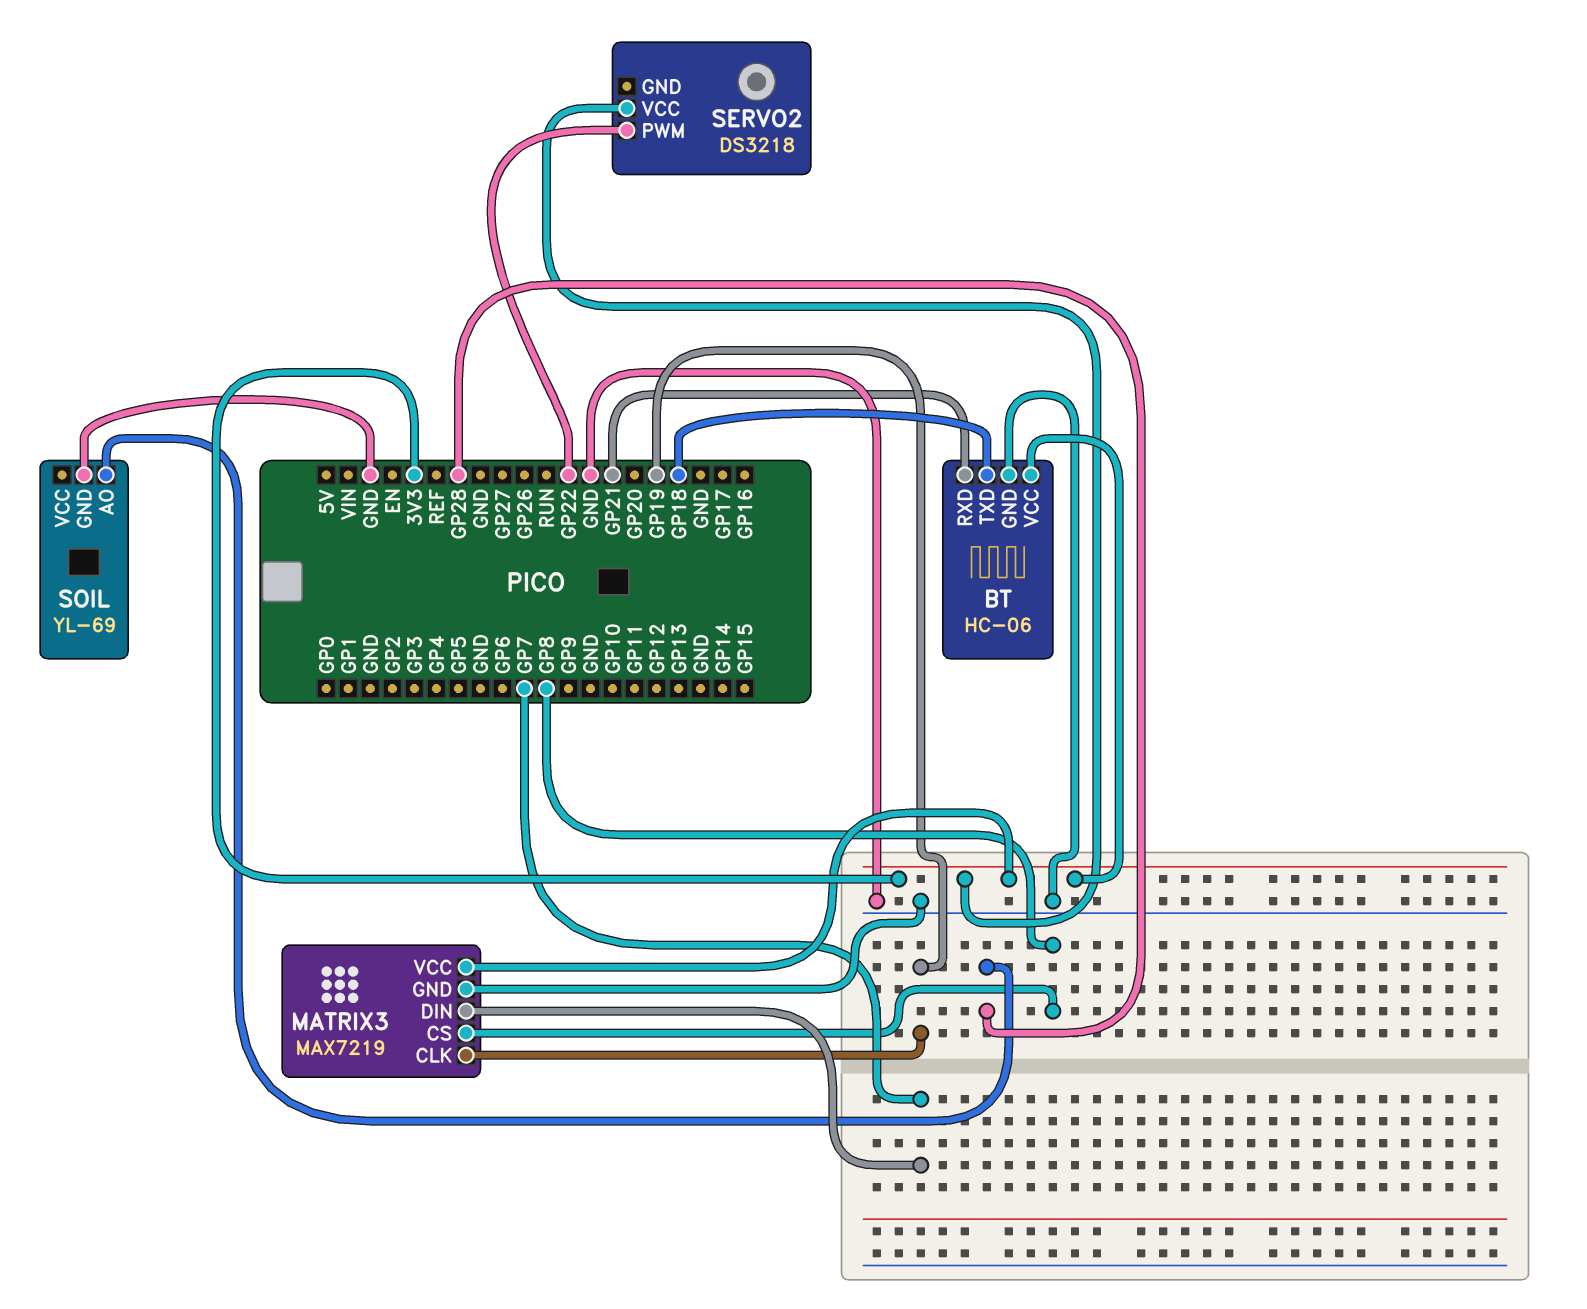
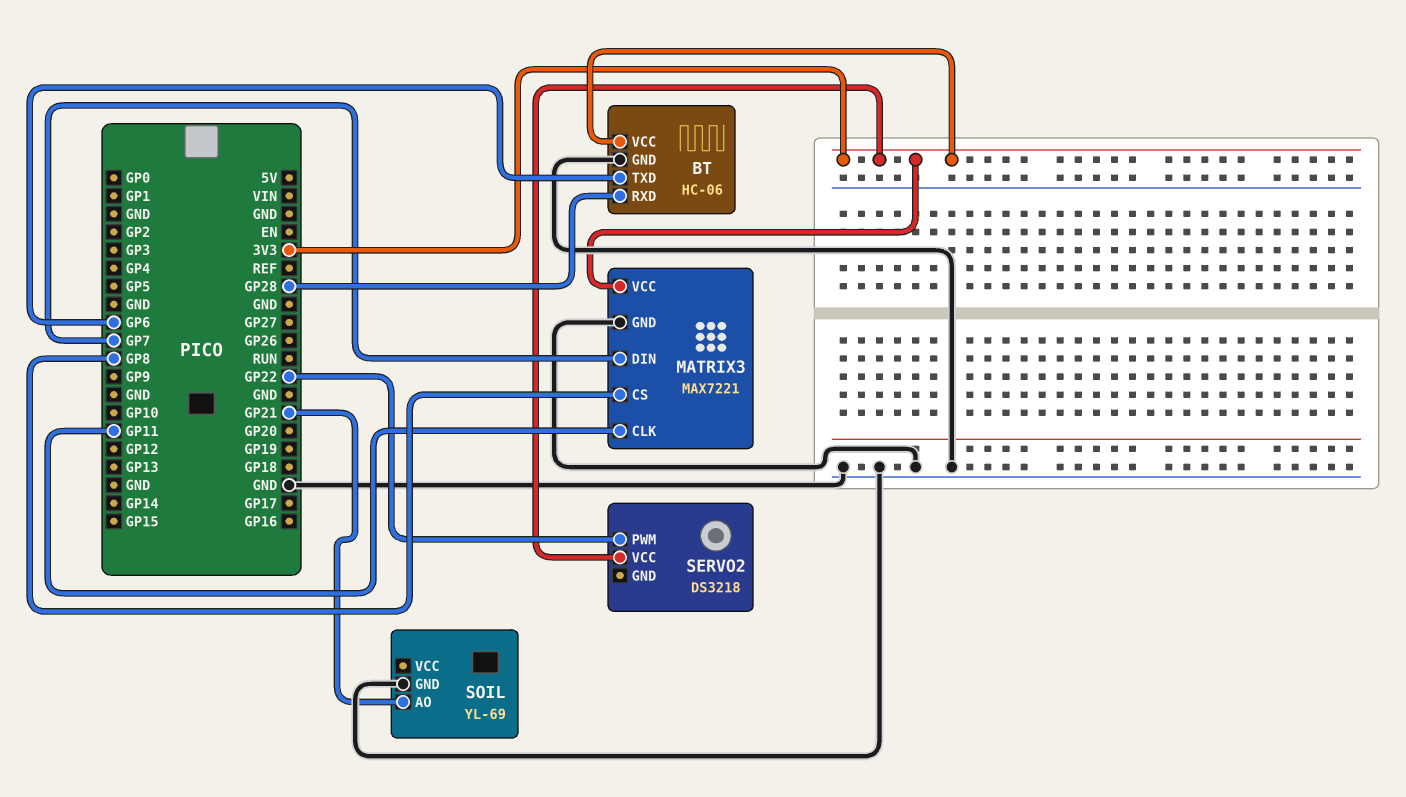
BT pin RXD: GP21 -> GP28
BT pin TXD: GP18 -> GP6
MATRIX3: MAX7219 -> MAX7221
MATRIX3 pin CLK: GP19 -> GP11
SOIL pin AO: GP28 -> GP21

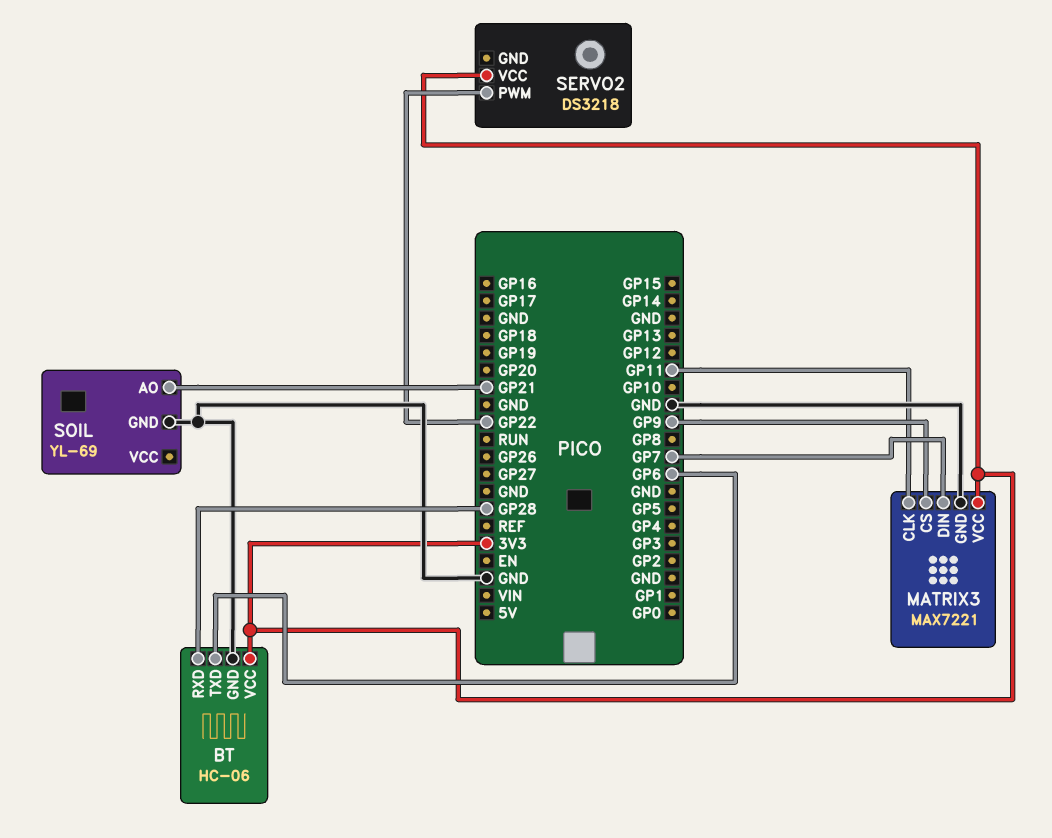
MATRIX3 pin CS: GP8 -> GP9

